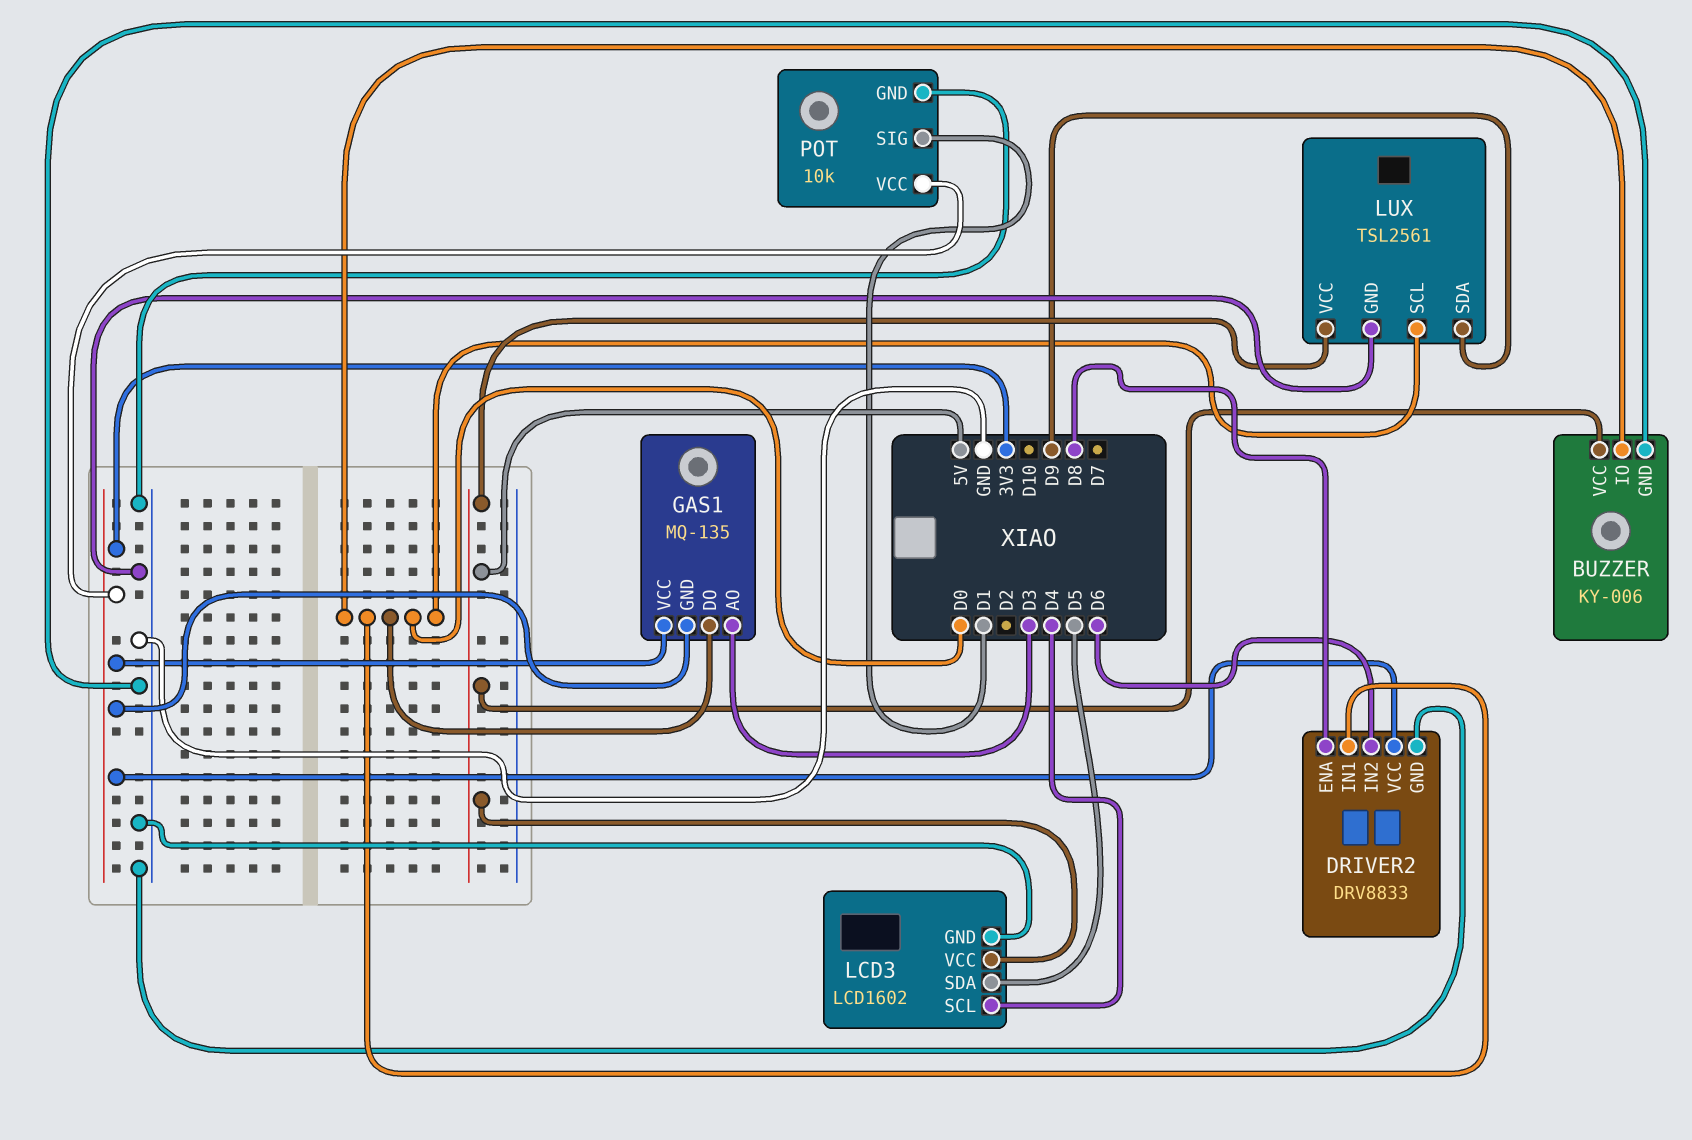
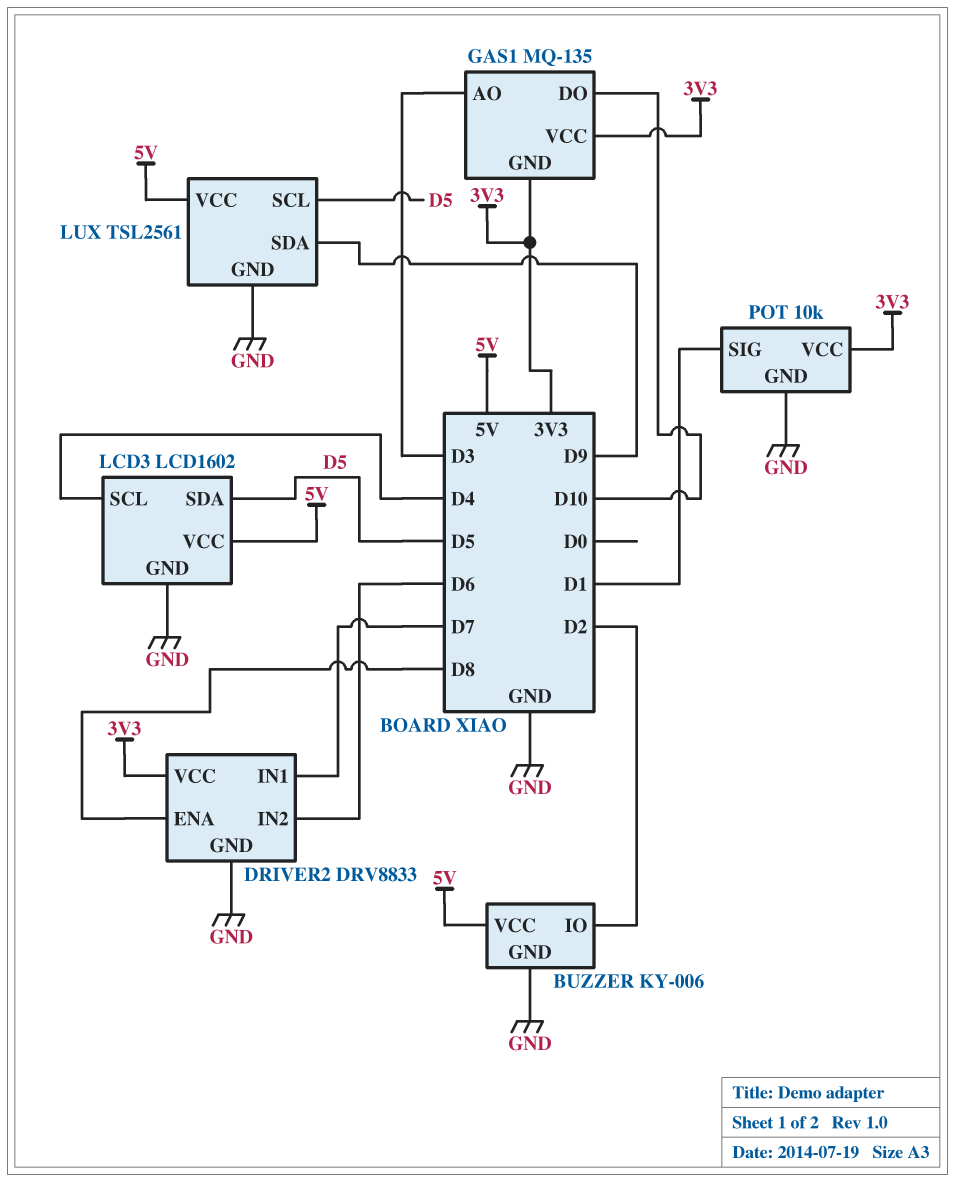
BUZZER pin IO: D0 -> D2
DRIVER2 pin IN1: D0 -> D7
GAS1 pin DO: D0 -> D10
LUX pin SCL: D0 -> D5

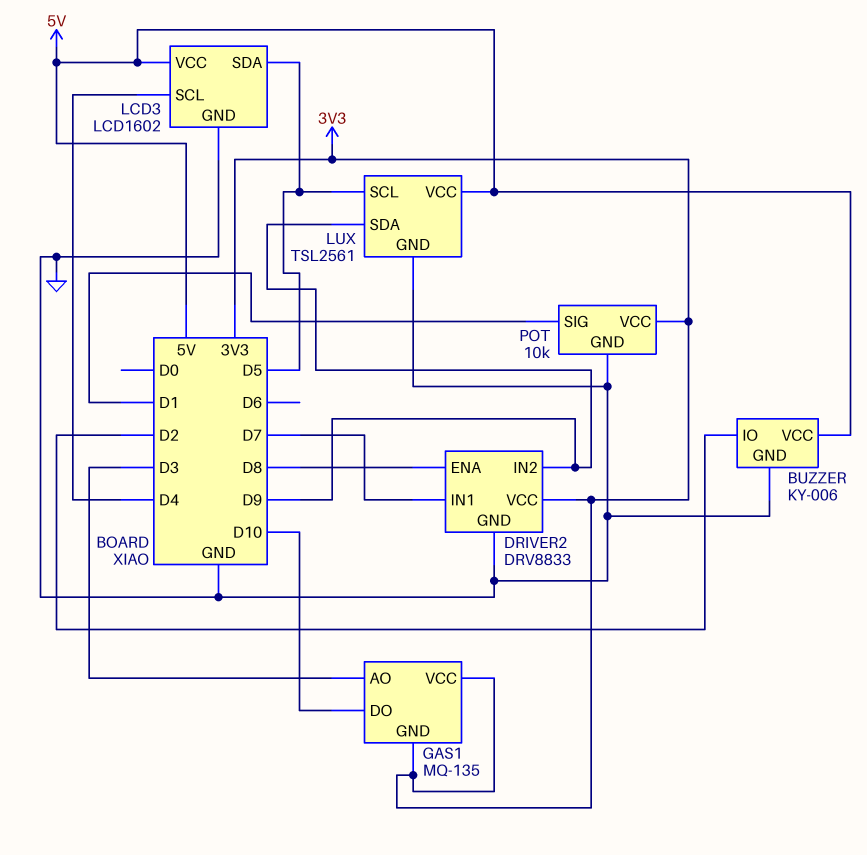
DRIVER2 pin IN2: D6 -> D9

